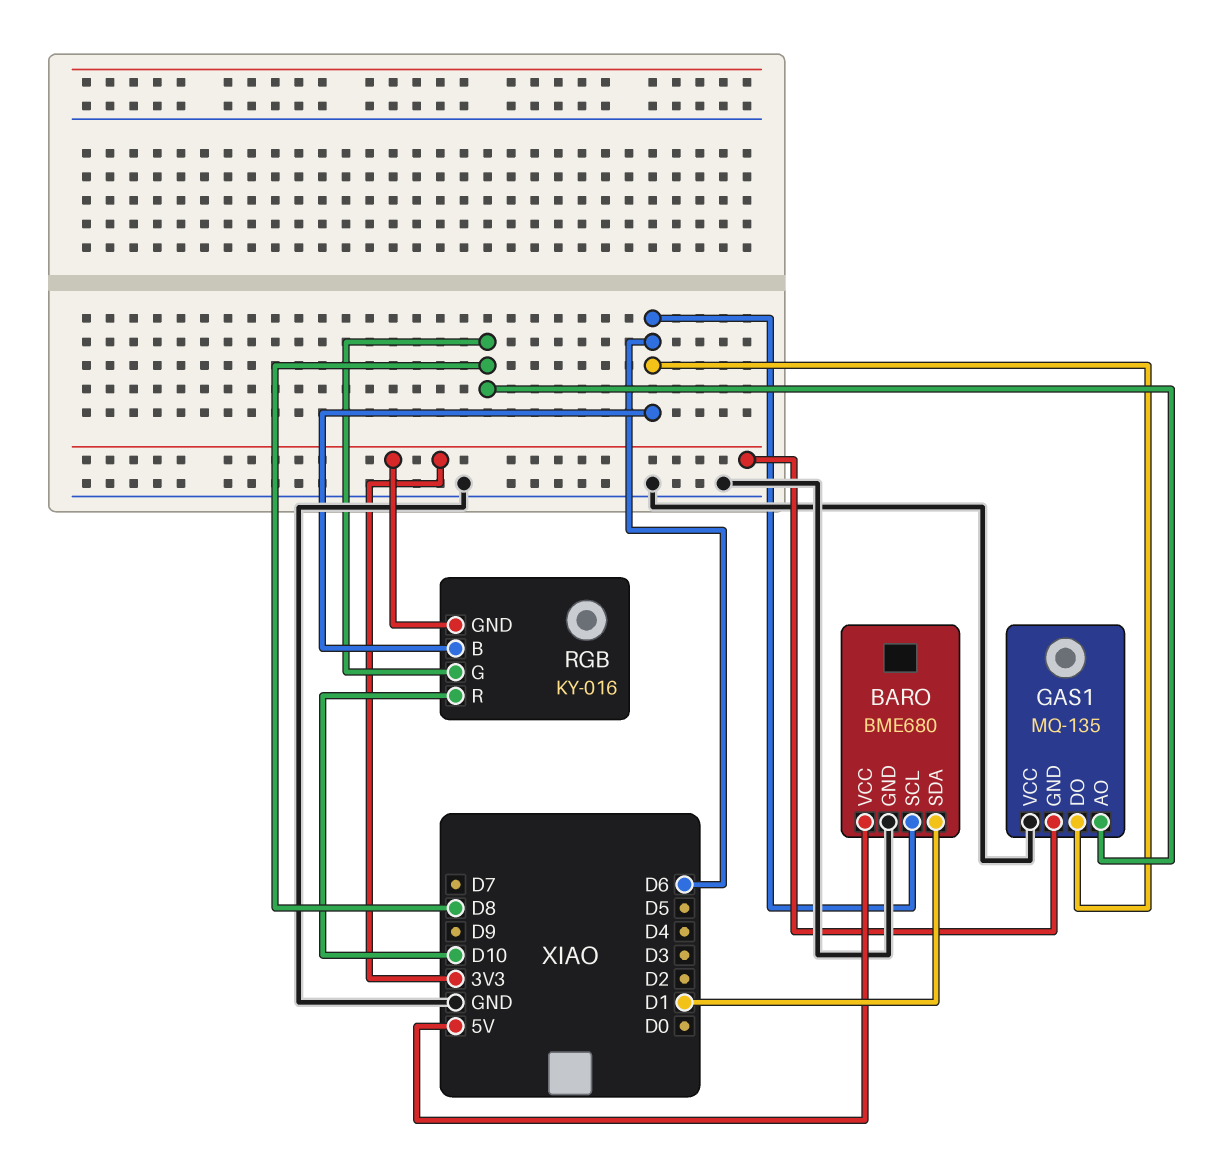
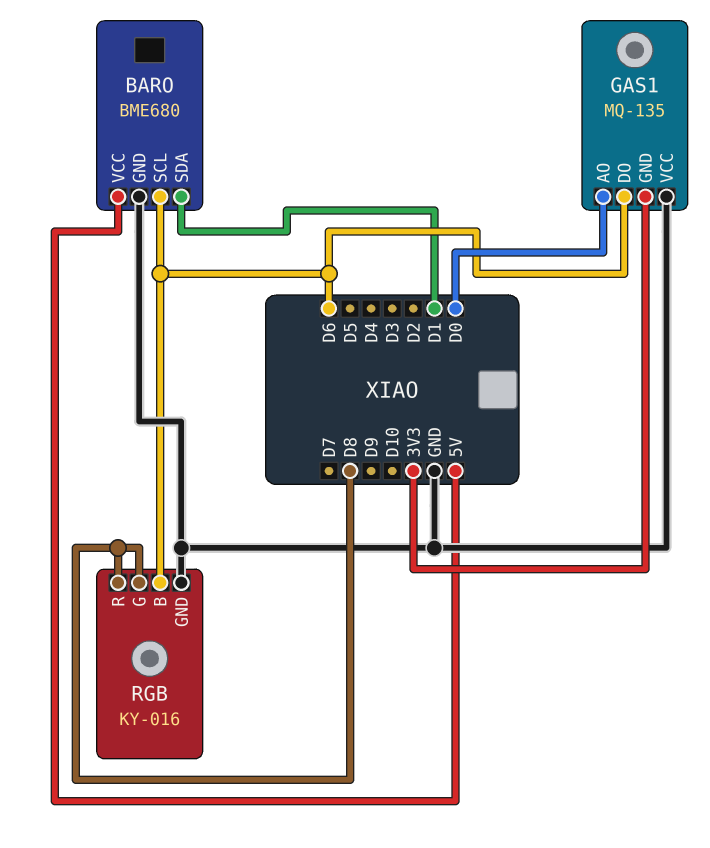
GAS1 pin AO: D8 -> D0
RGB pin GND: 3V3 -> GND
RGB pin R: D10 -> D8

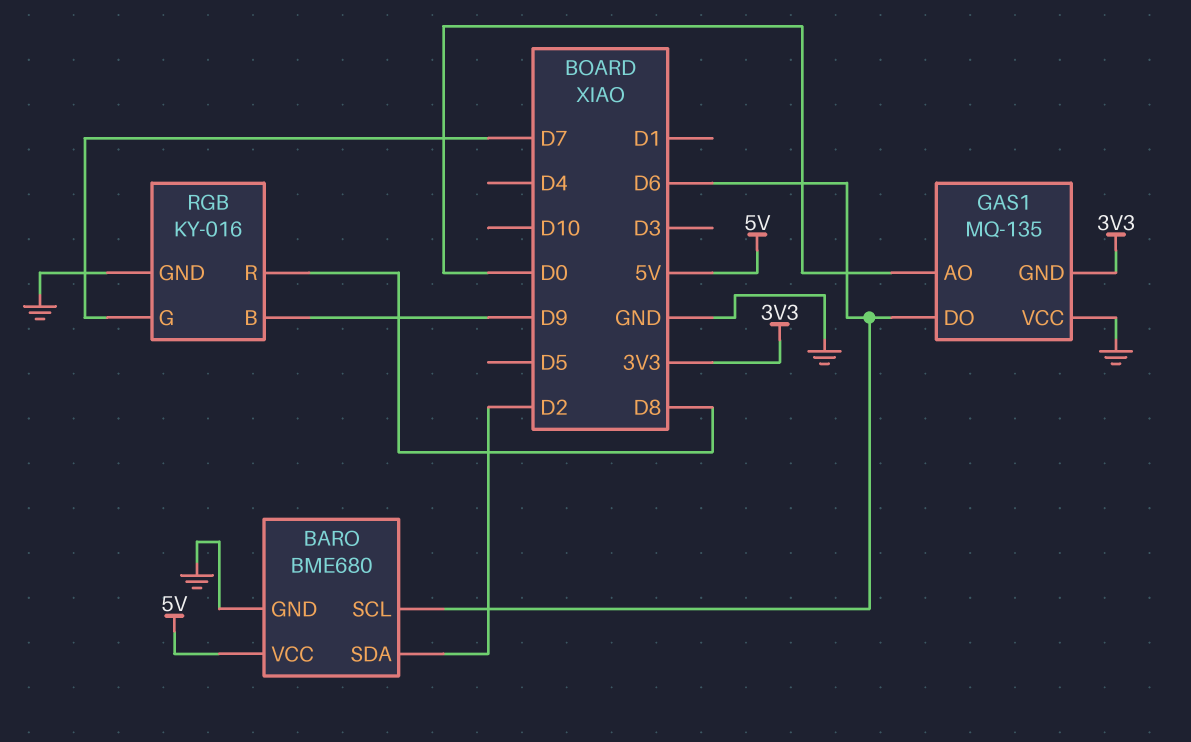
BARO pin SDA: D1 -> D2
RGB pin B: D6 -> D9
RGB pin G: D8 -> D7

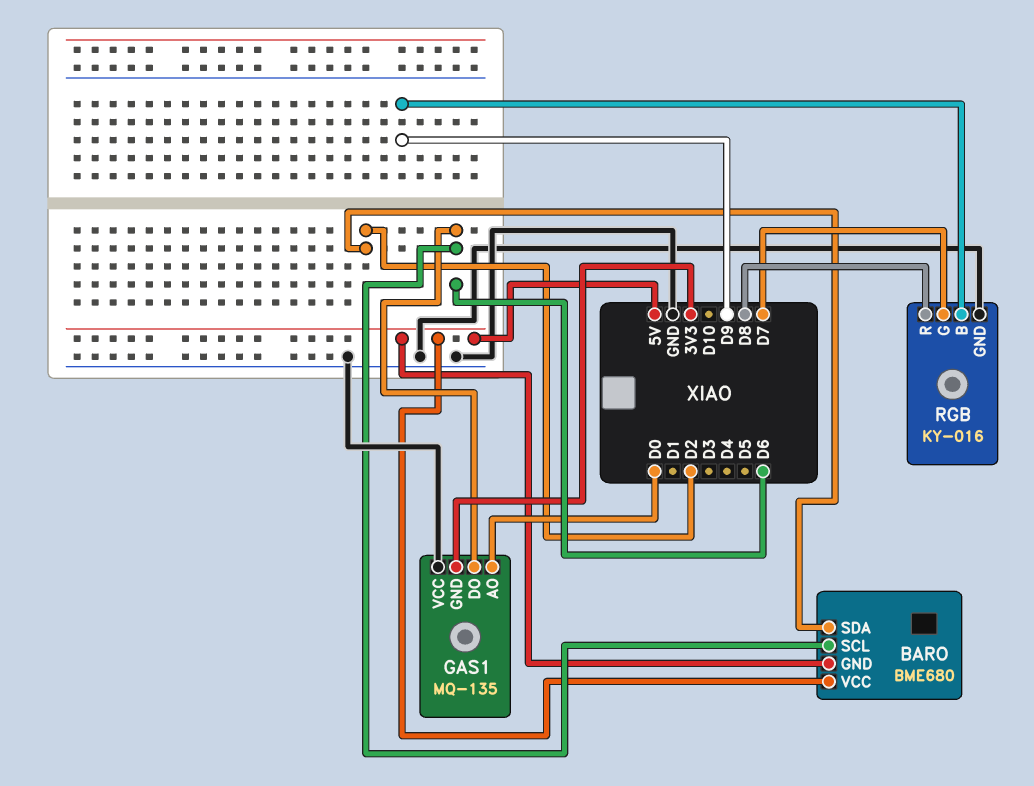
BARO pin GND: GND -> 5V

